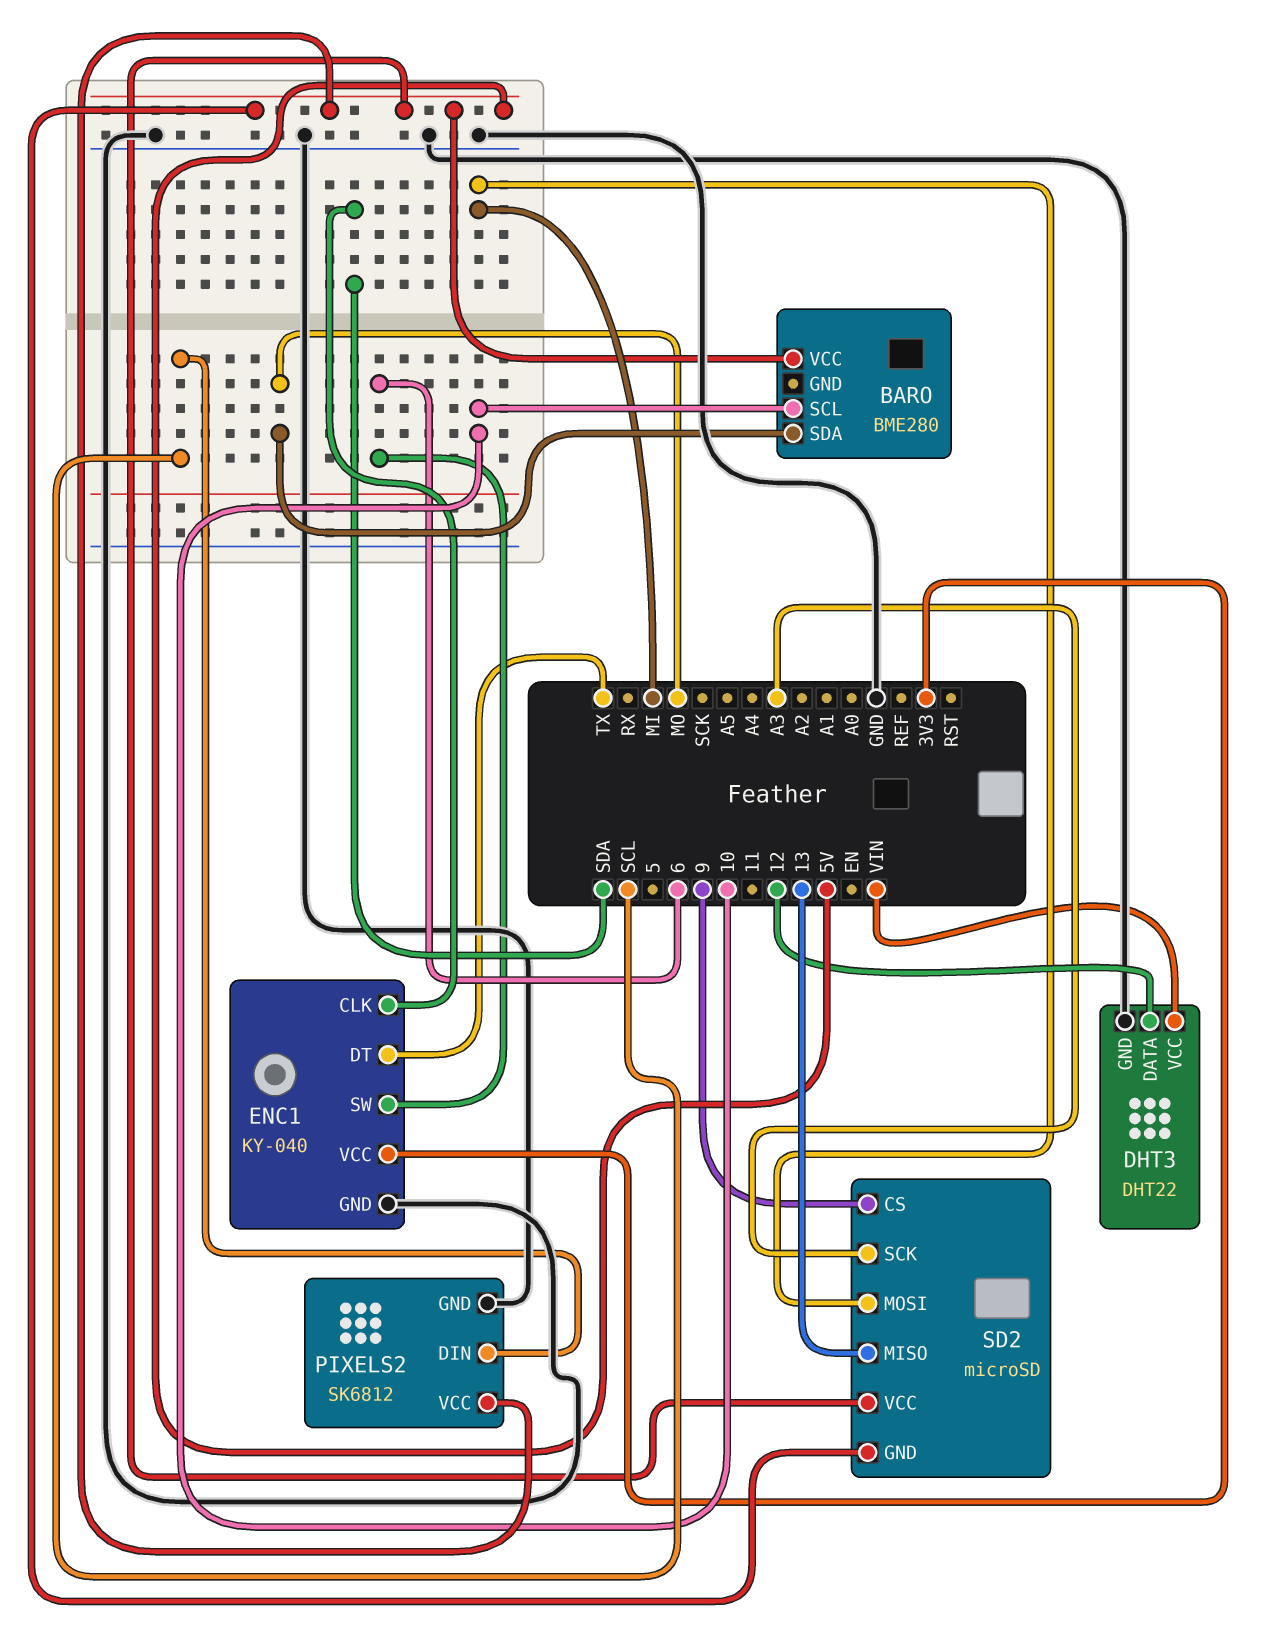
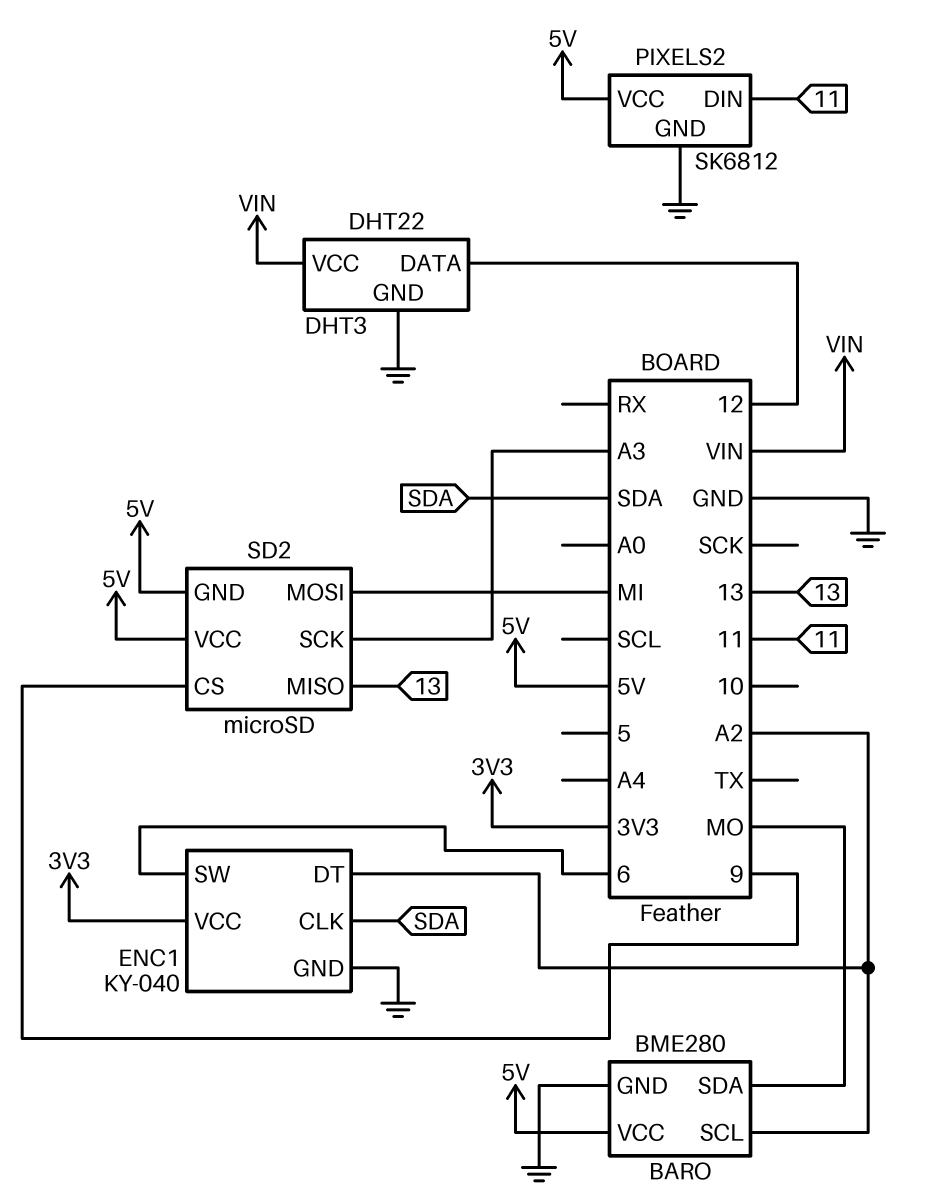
BARO pin GND: none -> GND
BARO pin SCL: 10 -> A2
ENC1 pin DT: TX -> A2
PIXELS2 pin DIN: SCL -> 11

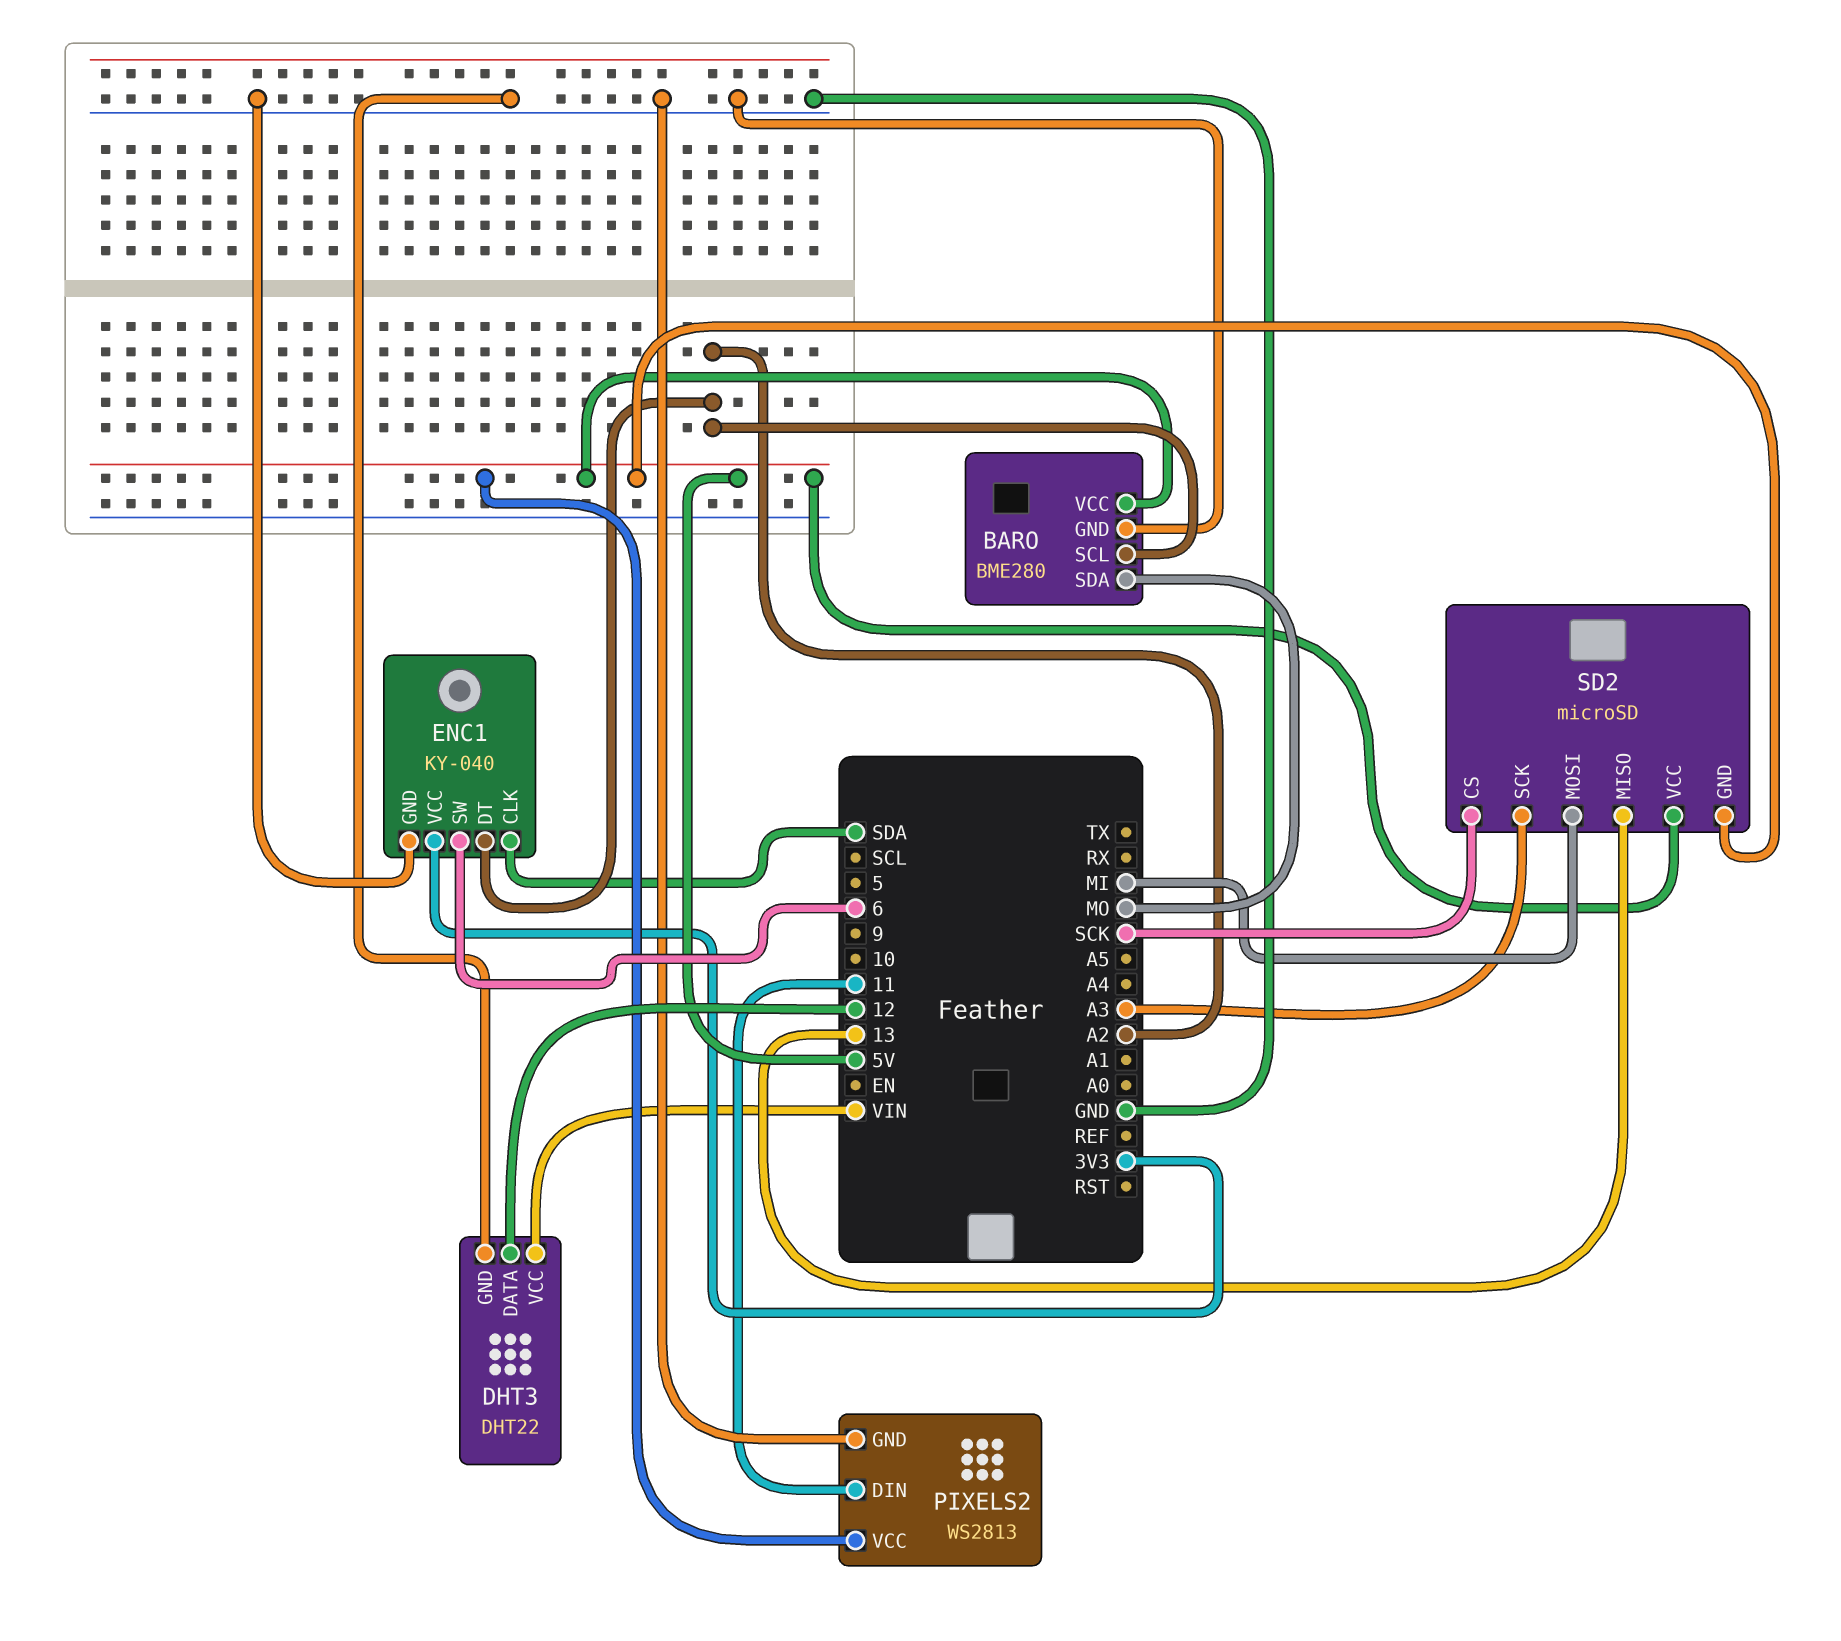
PIXELS2: SK6812 -> WS2813
SD2 pin CS: 9 -> SCK

